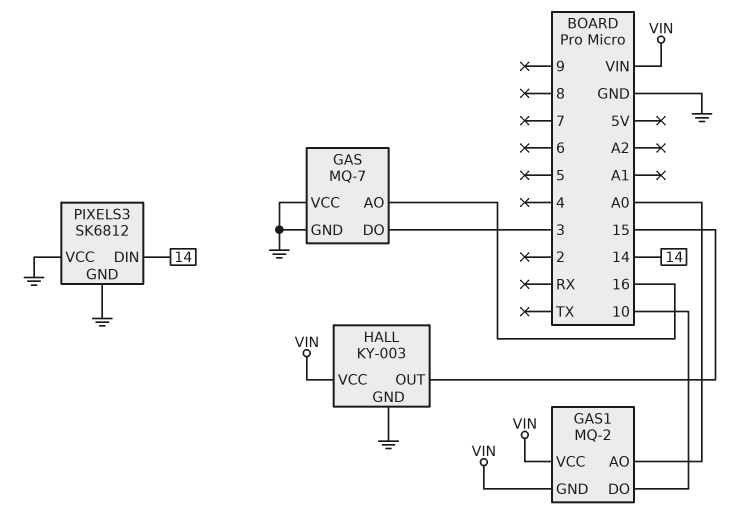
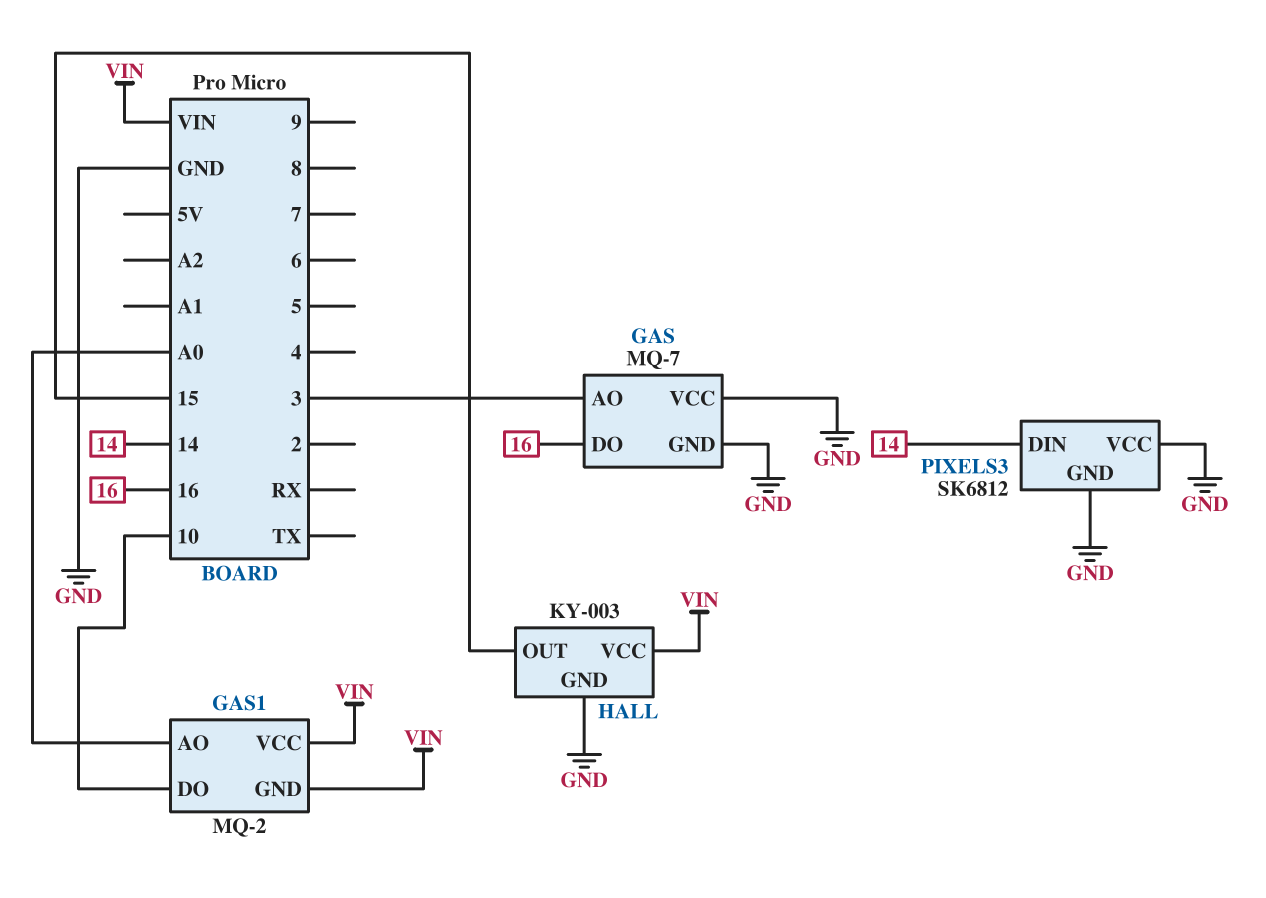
GAS pin AO: 16 -> 3
GAS pin DO: 3 -> 16

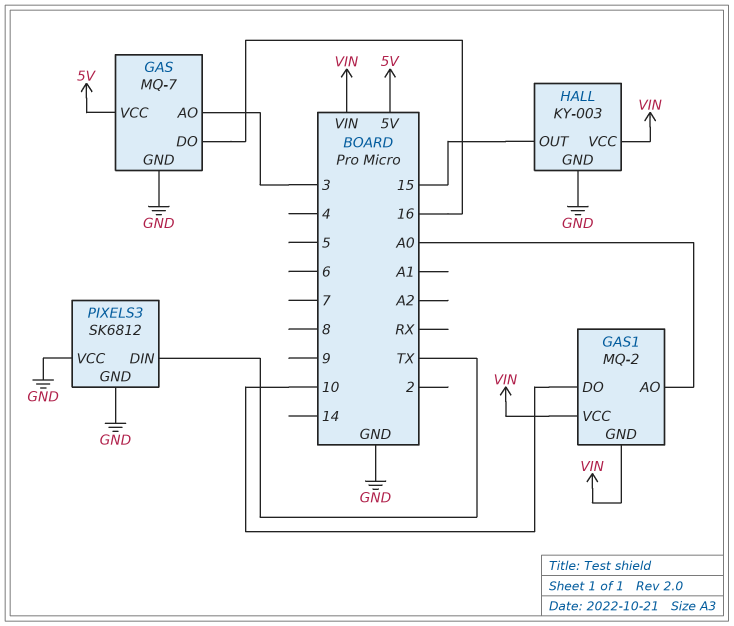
GAS pin VCC: GND -> 5V
PIXELS3 pin DIN: 14 -> TX

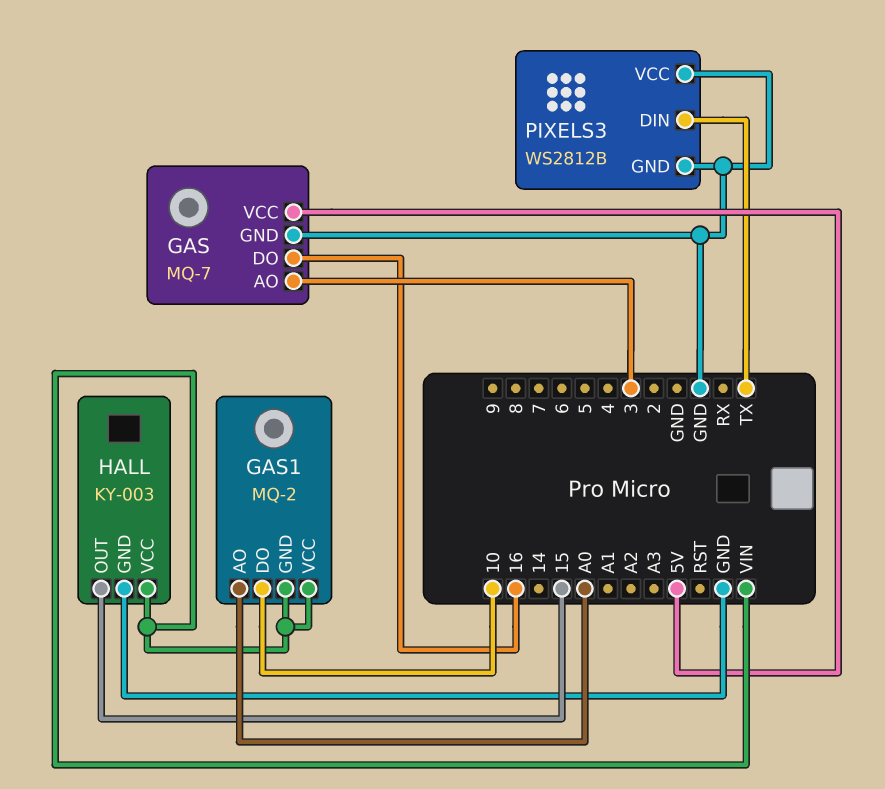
PIXELS3: SK6812 -> WS2812B

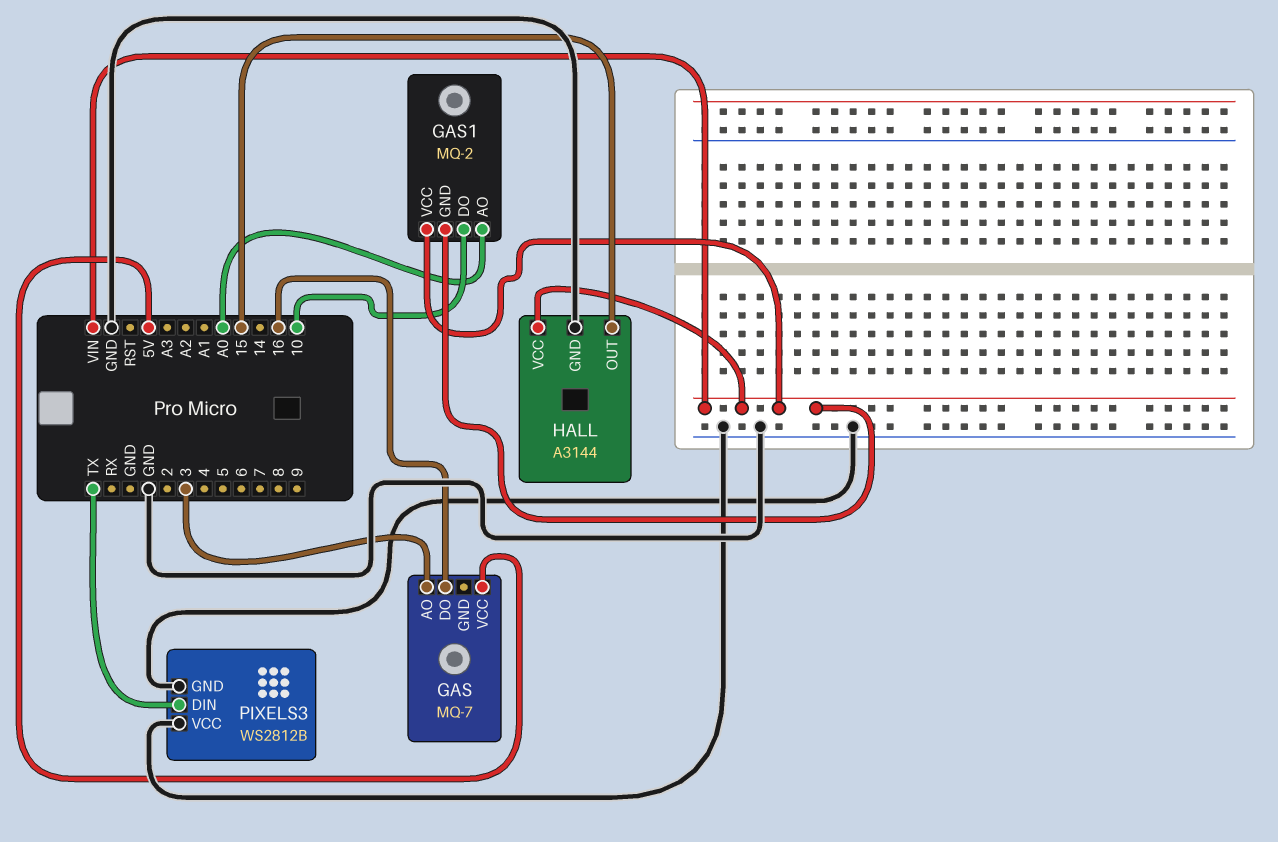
GAS pin GND: GND -> none
HALL: KY-003 -> A3144

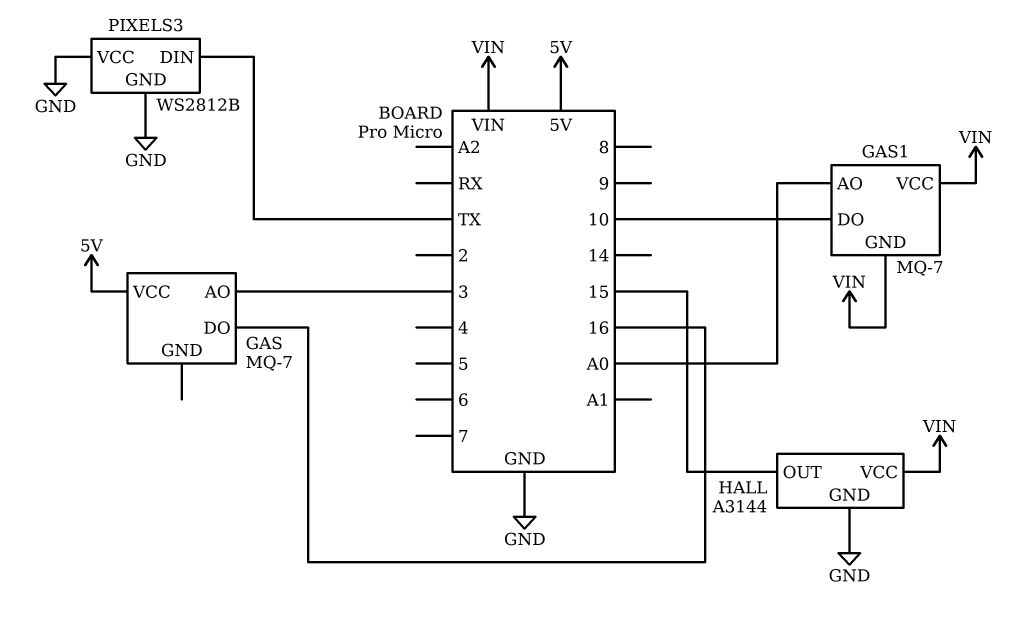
GAS1: MQ-2 -> MQ-7

